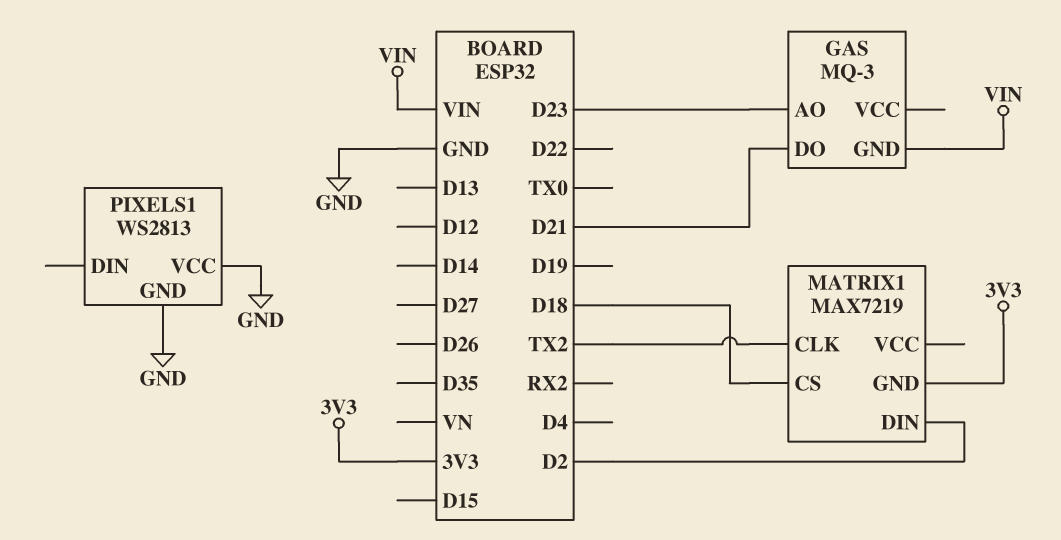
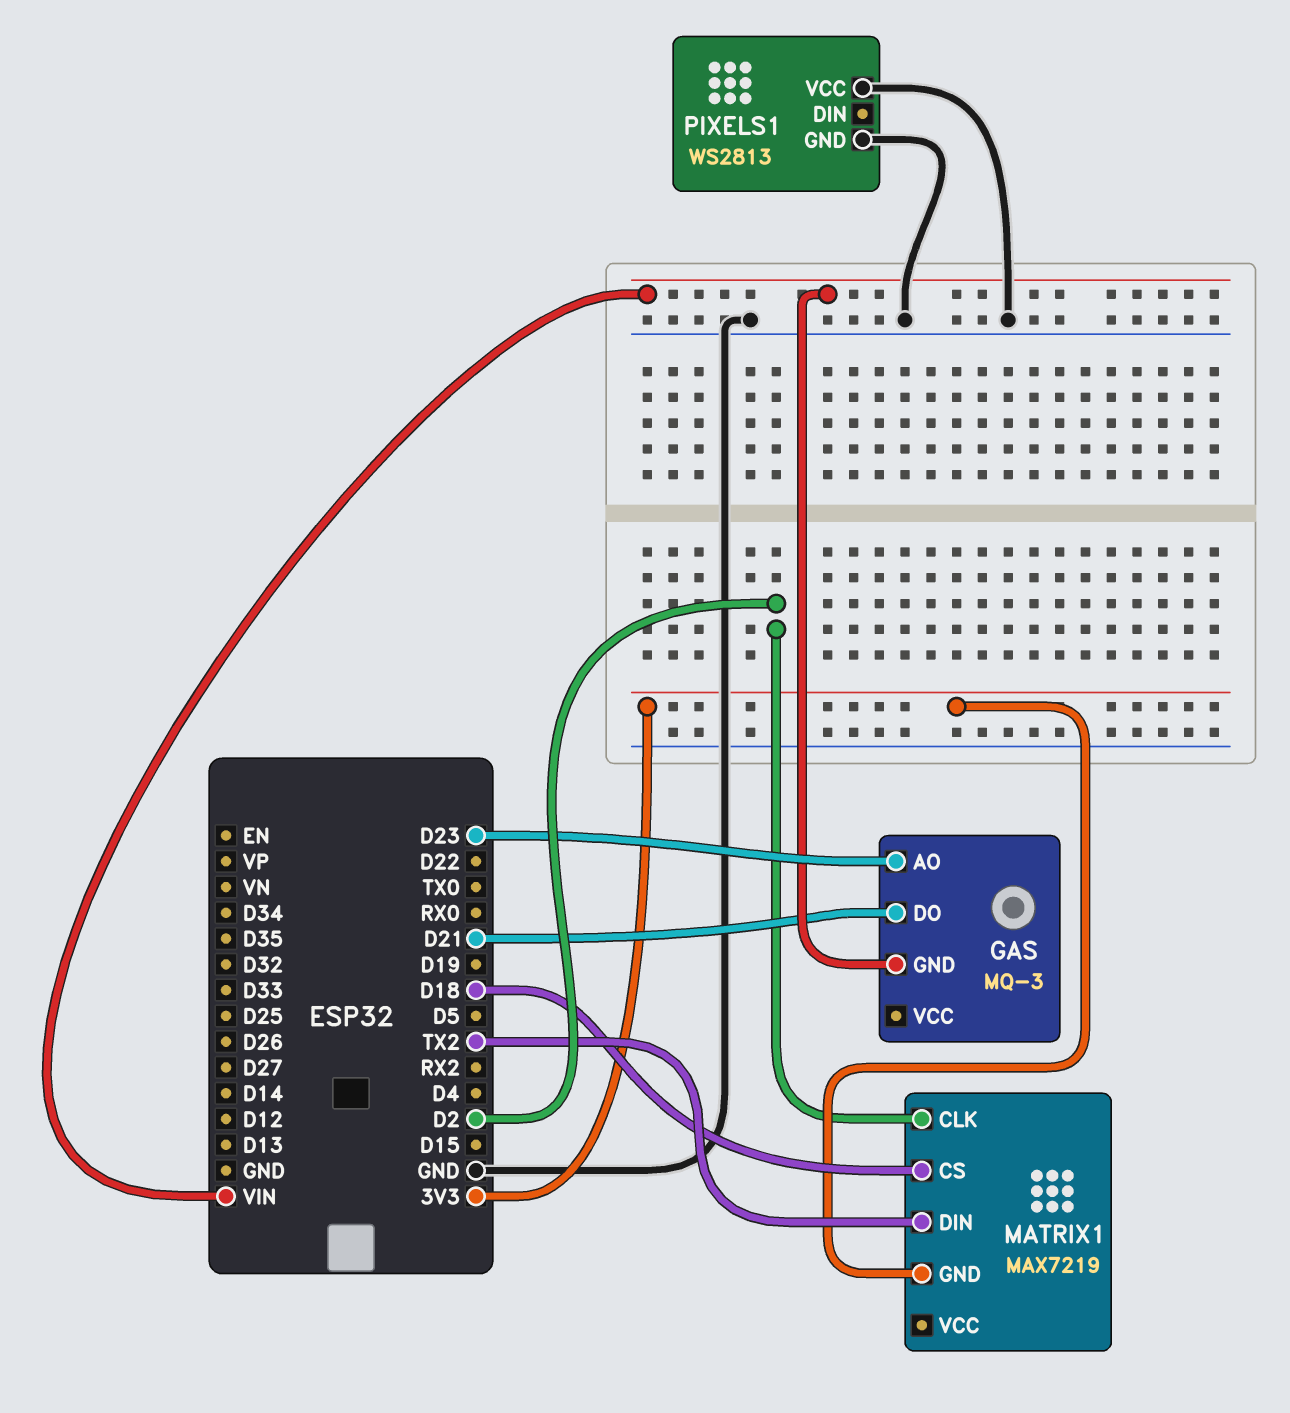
MATRIX1 pin CLK: TX2 -> D2
MATRIX1 pin DIN: D2 -> TX2

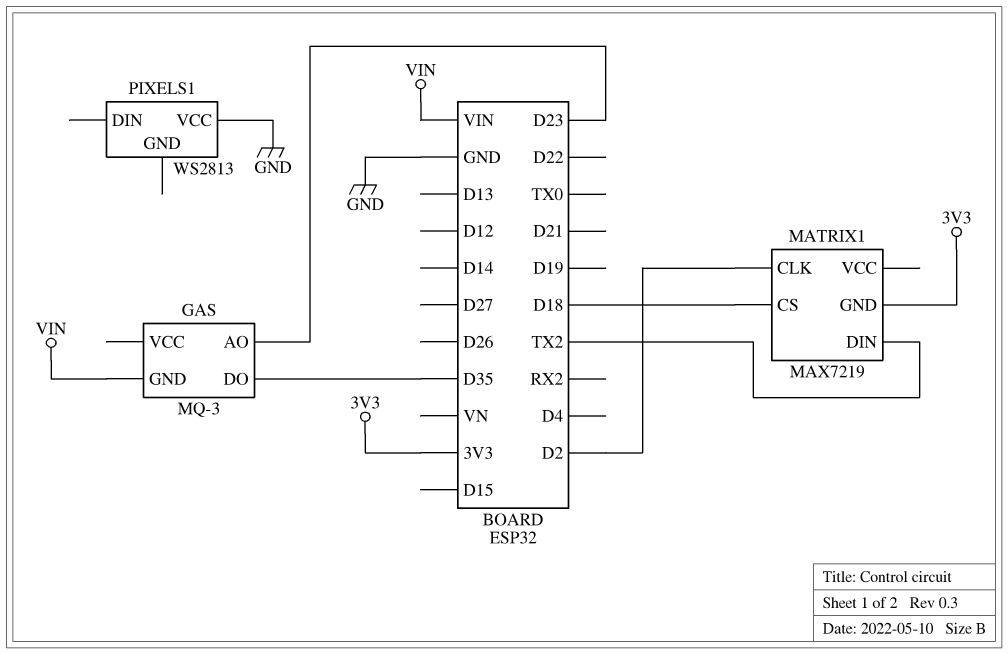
GAS pin DO: D21 -> D35
PIXELS1 pin GND: GND -> none

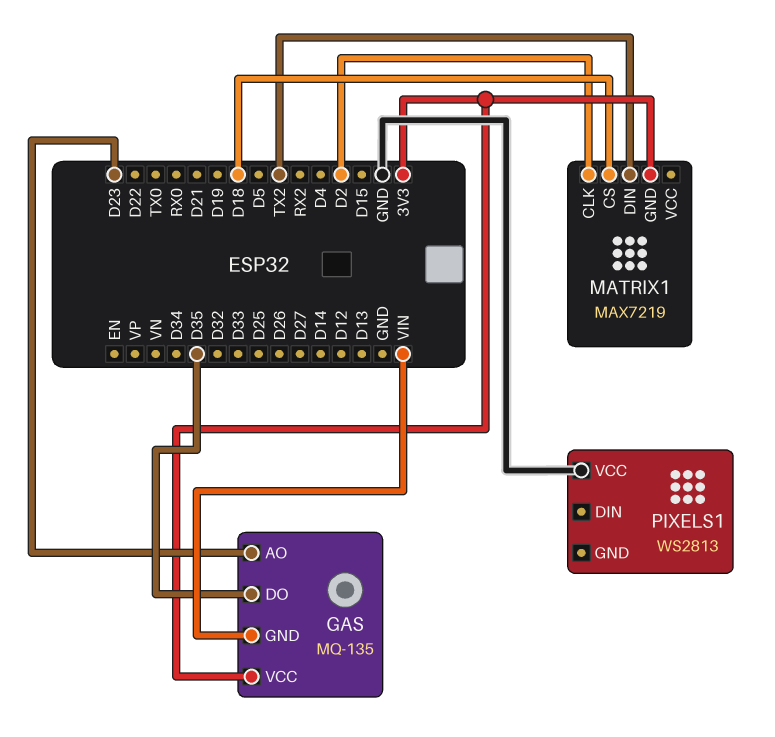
GAS: MQ-3 -> MQ-135
GAS pin VCC: none -> 3V3

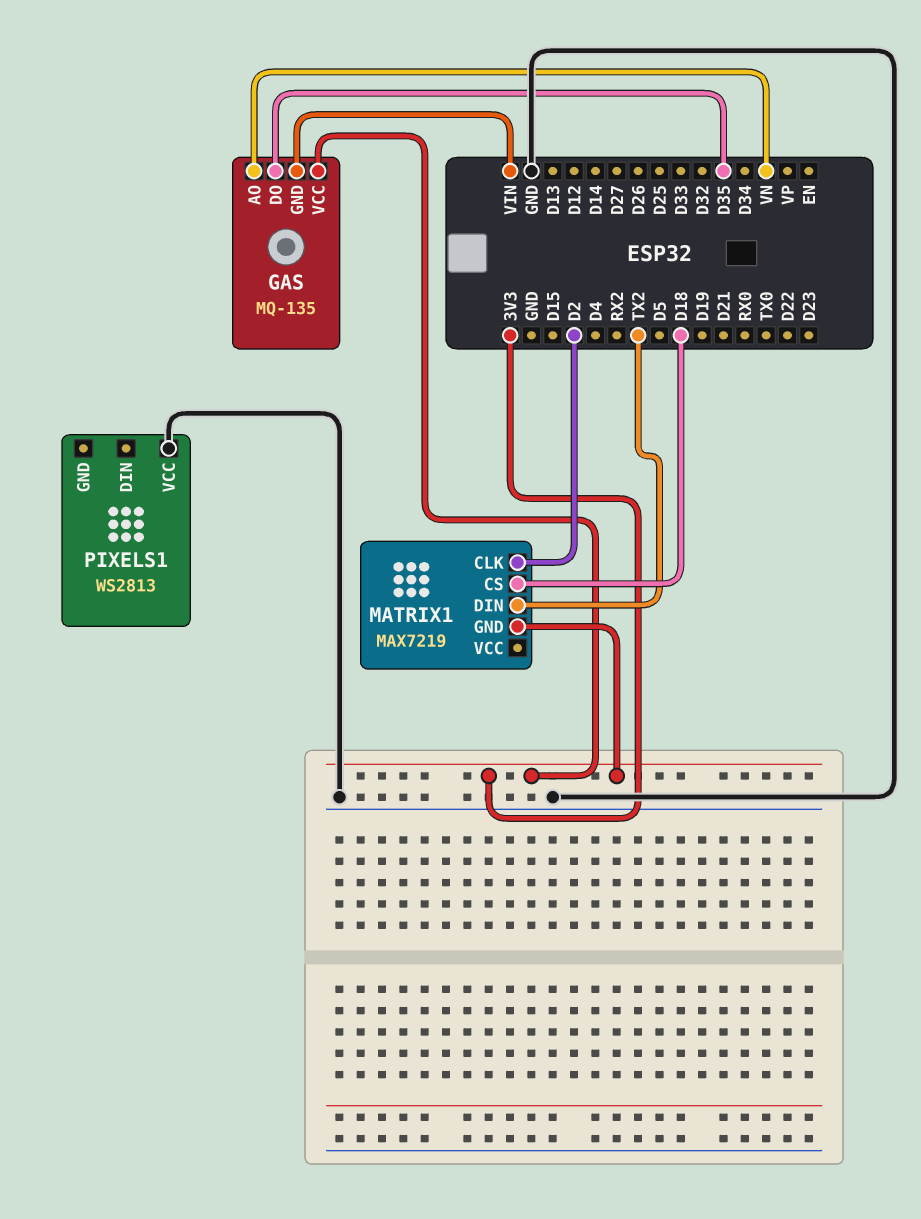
GAS pin AO: D23 -> VN

